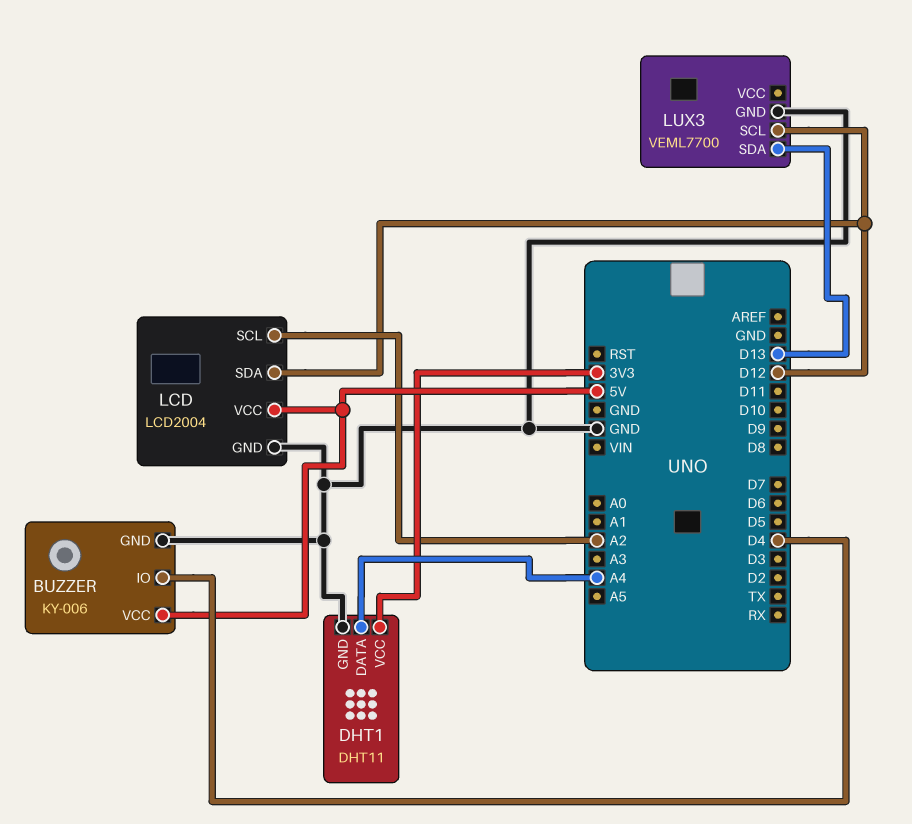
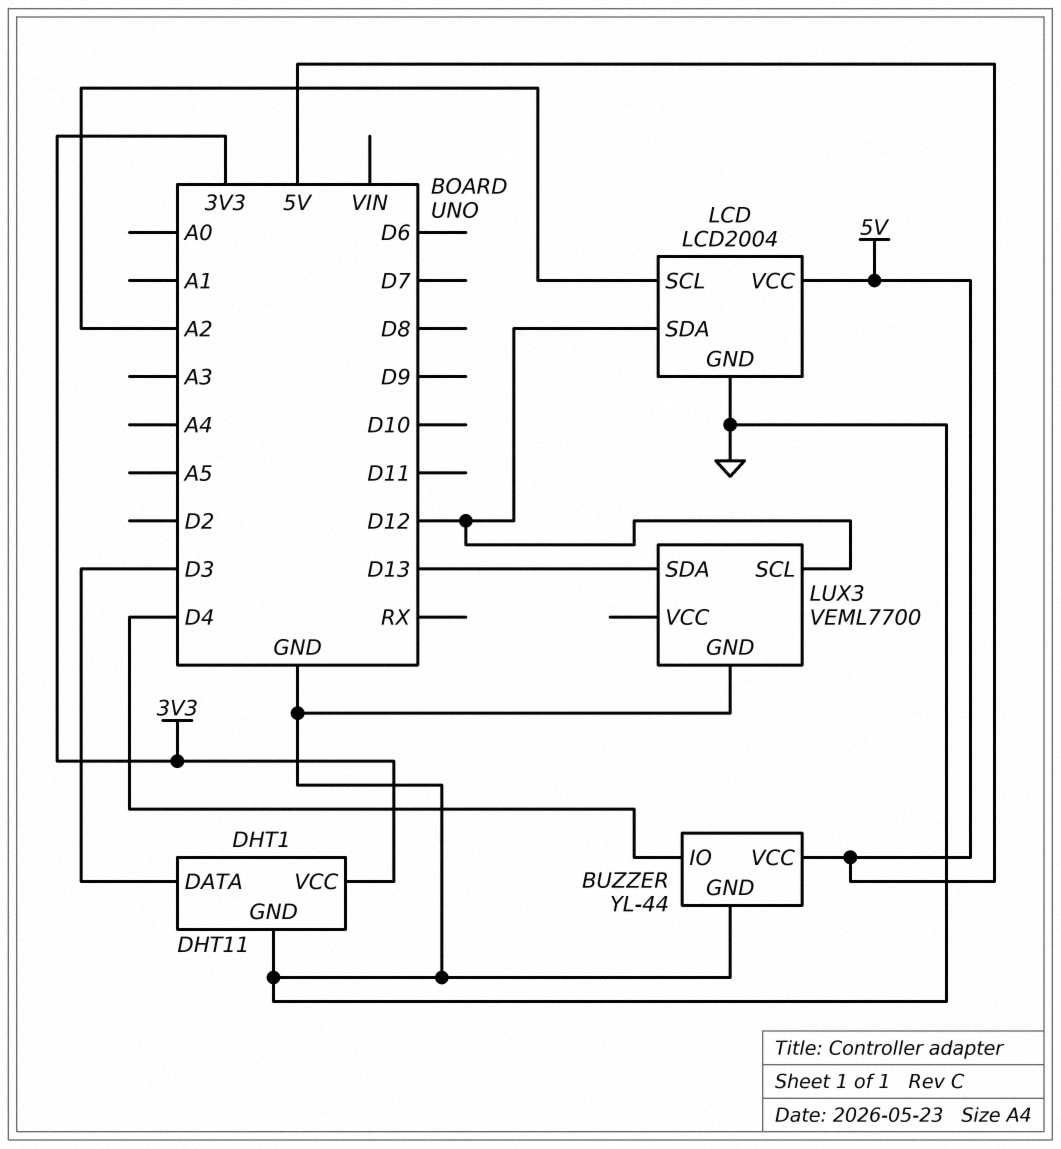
BUZZER: KY-006 -> YL-44
DHT1 pin DATA: A4 -> D3

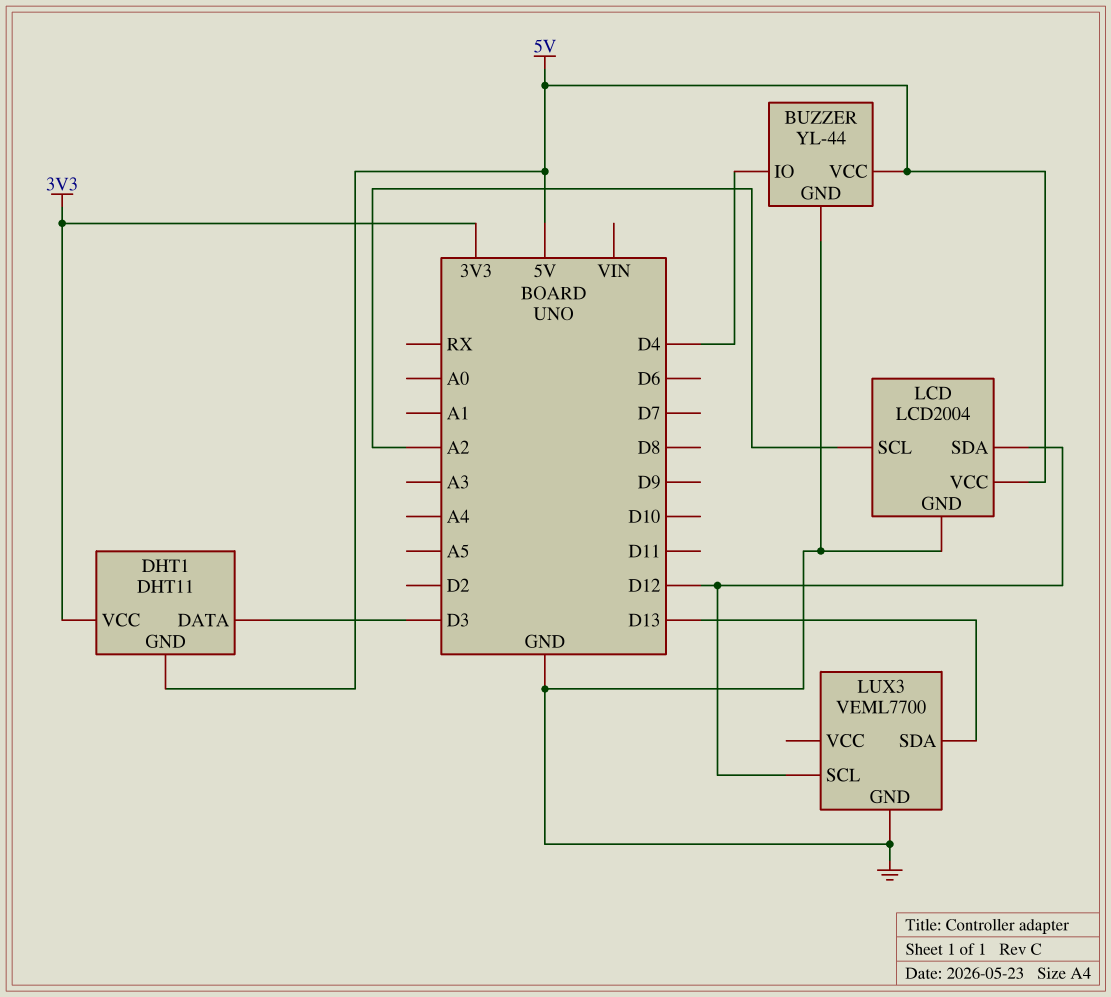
DHT1 pin GND: GND -> 5V

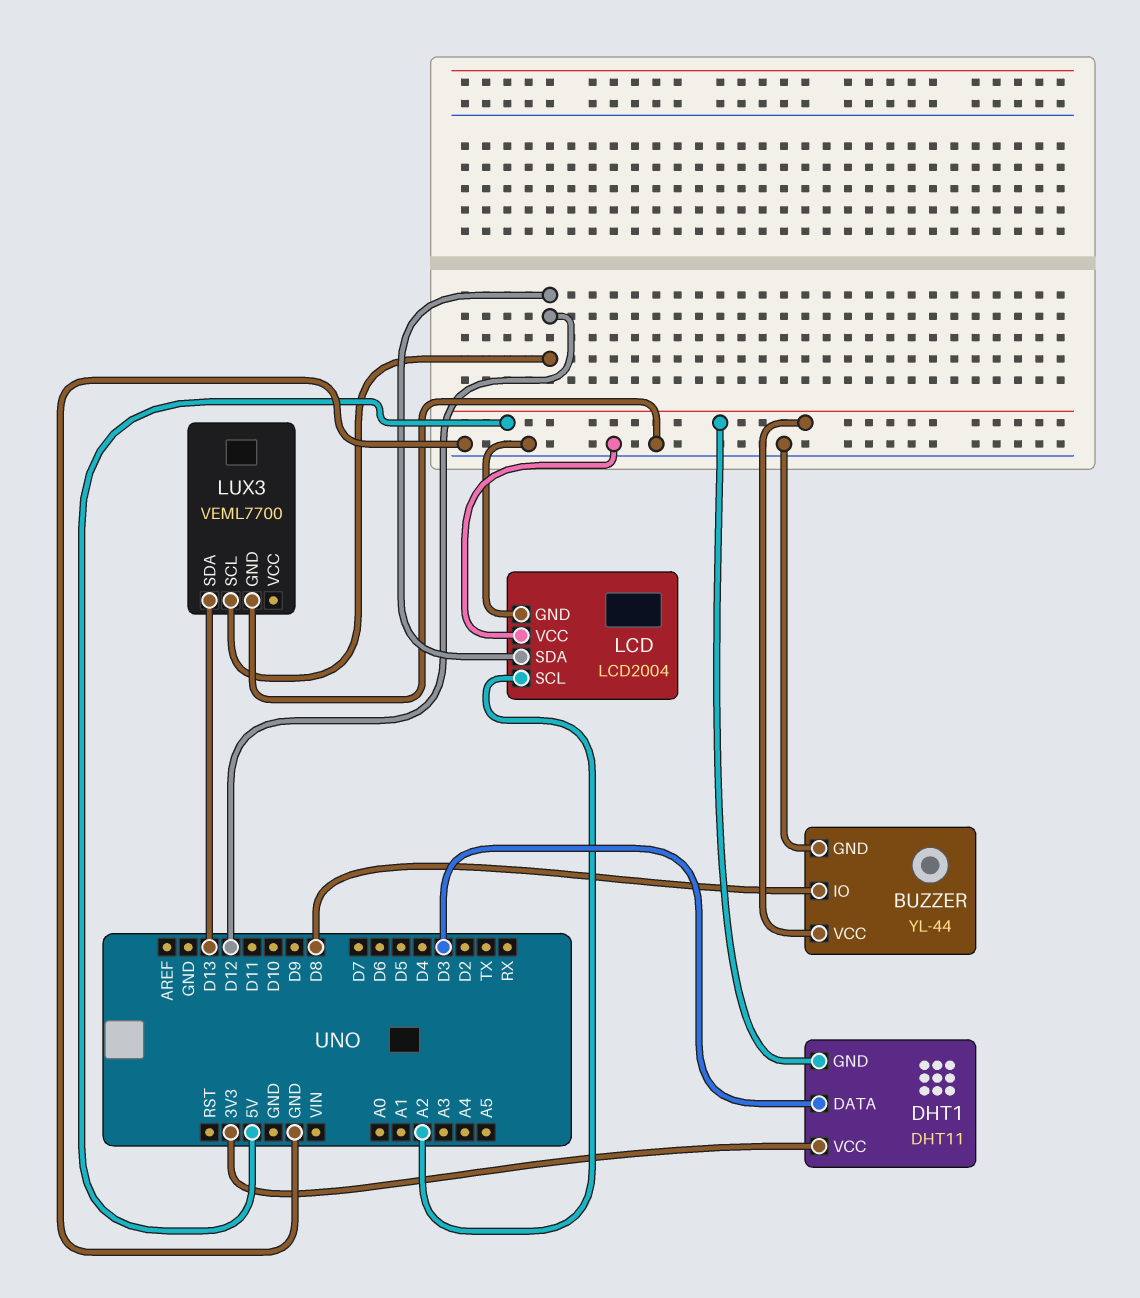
BUZZER pin IO: D4 -> D8
LCD pin VCC: 5V -> GND

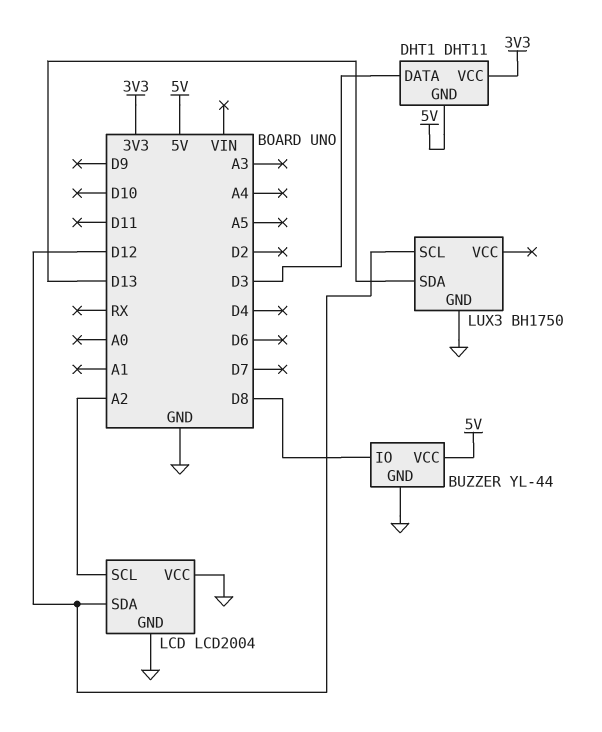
LUX3: VEML7700 -> BH1750

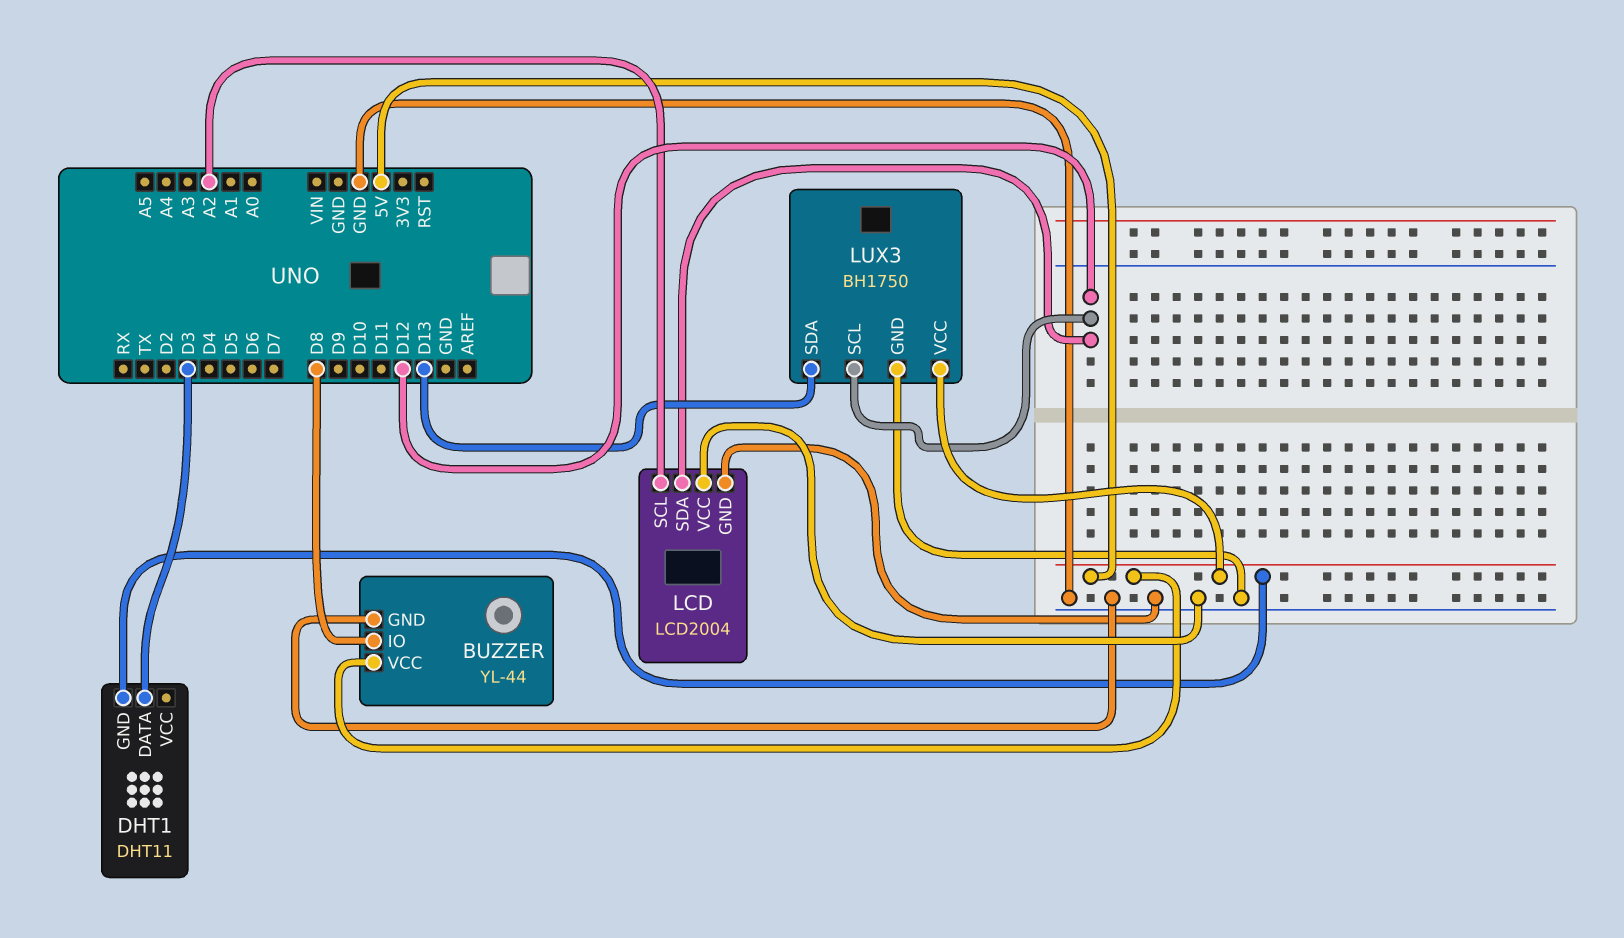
DHT1 pin VCC: 3V3 -> none
LUX3 pin VCC: none -> 5V

